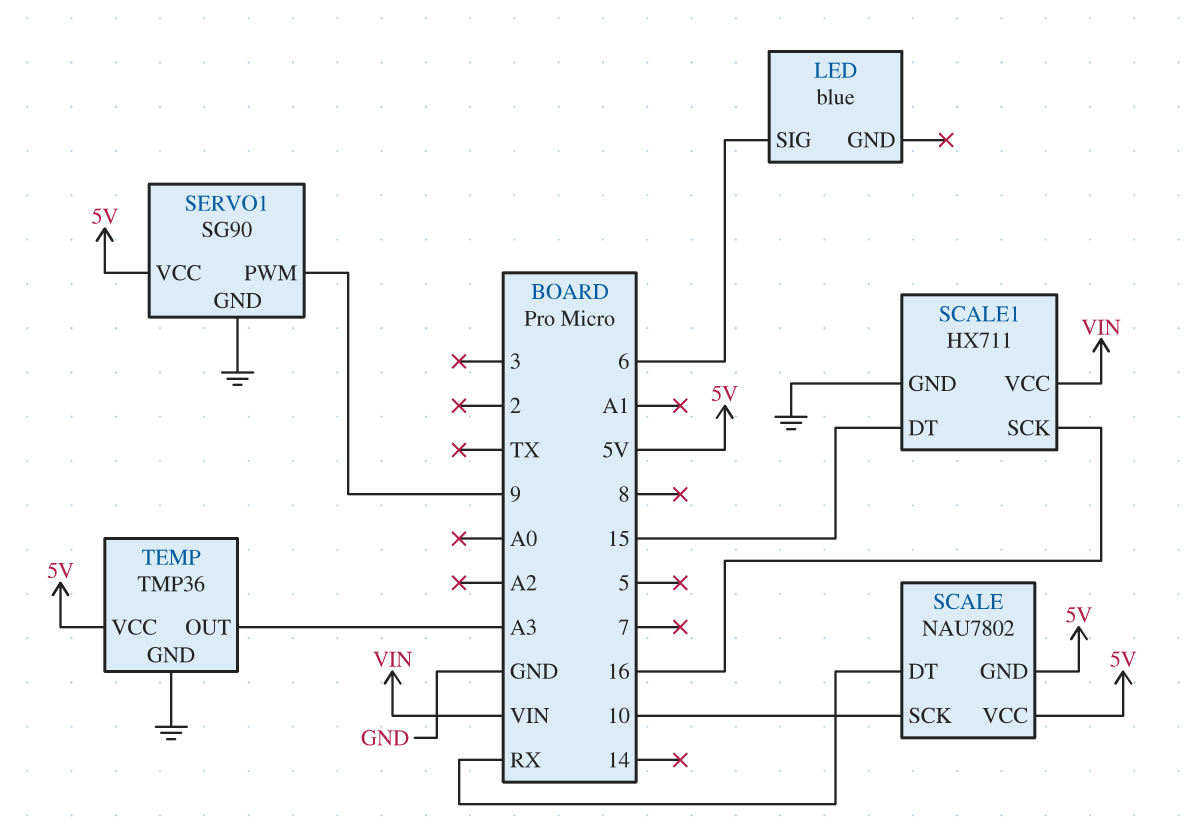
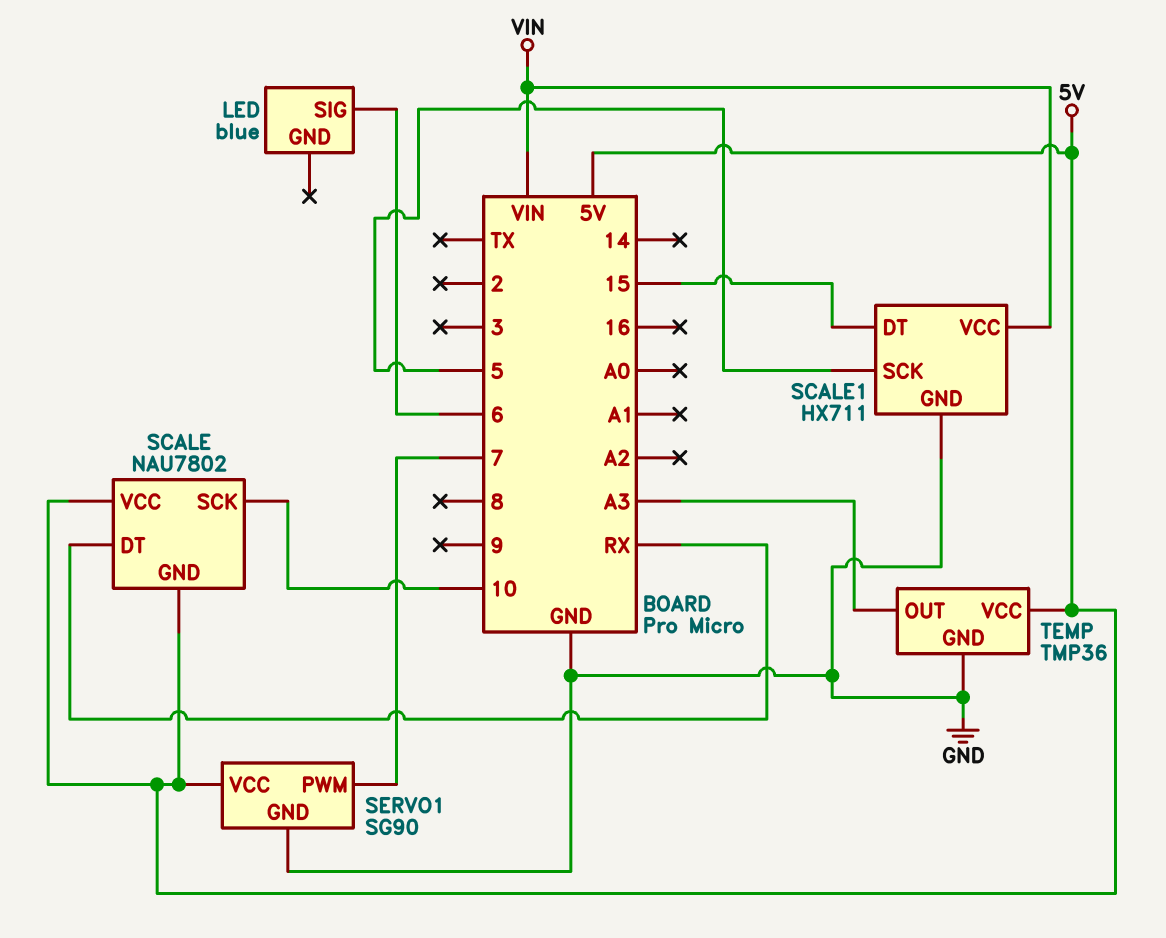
SCALE1 pin SCK: 16 -> 5
SERVO1 pin PWM: 9 -> 7

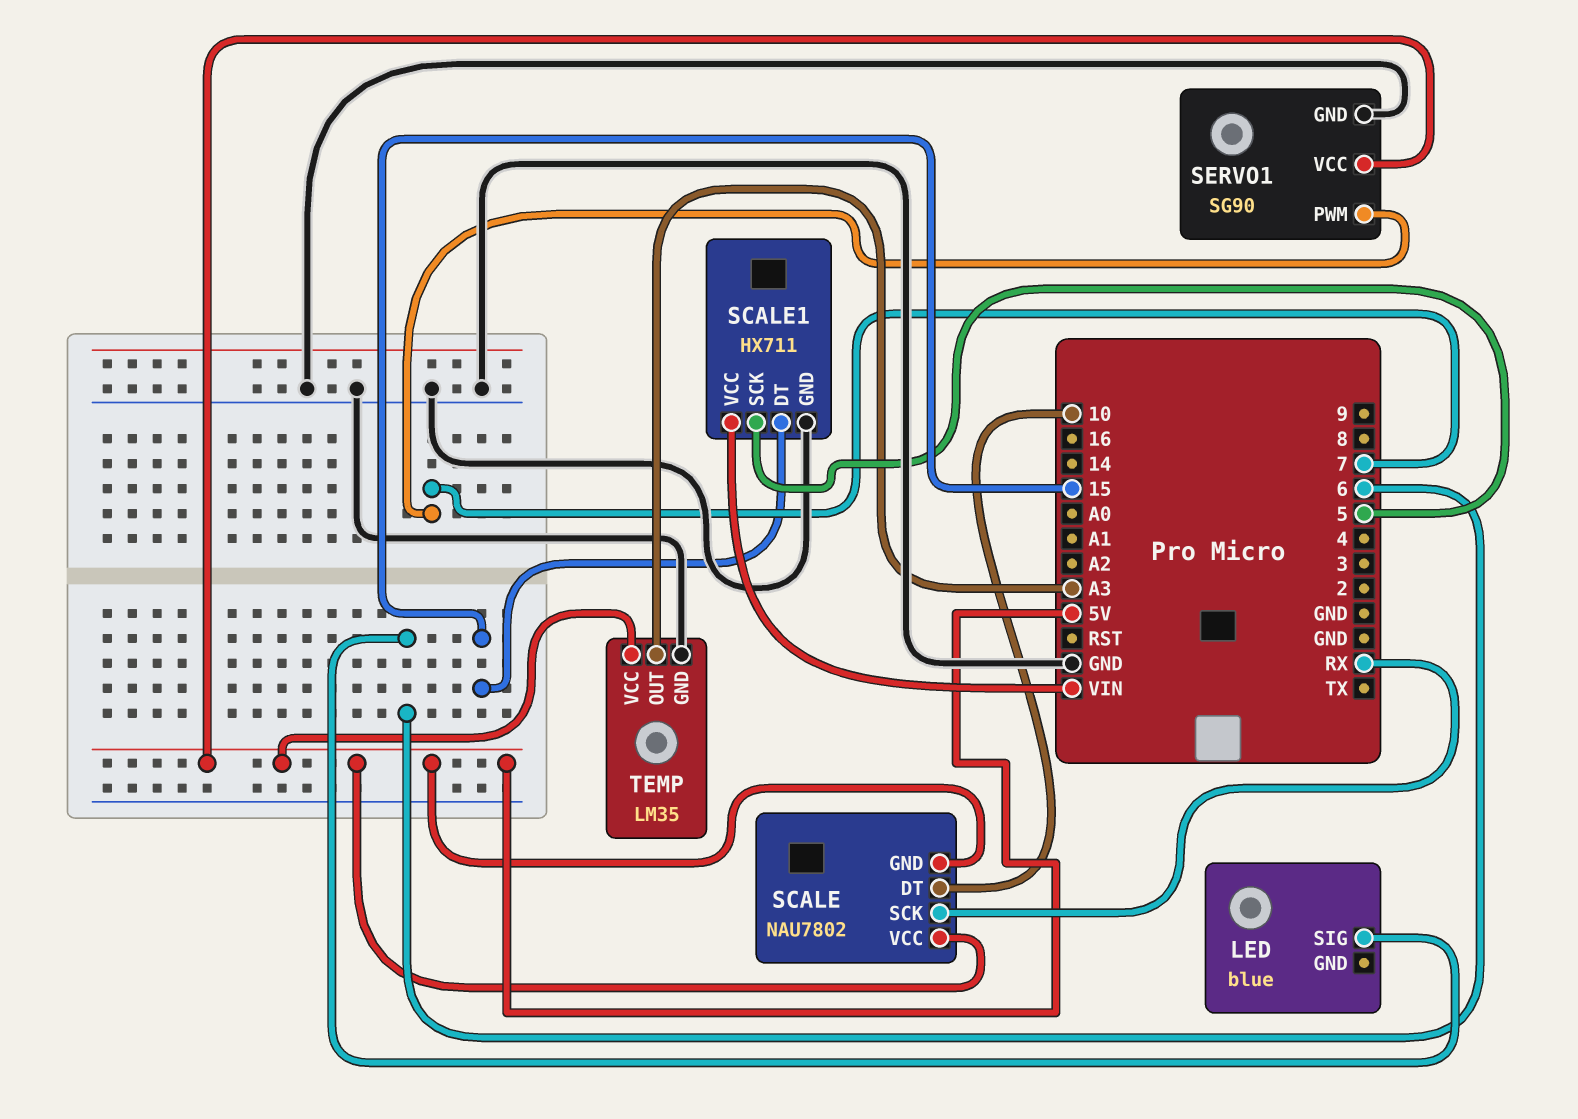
SCALE pin DT: RX -> 10
SCALE pin SCK: 10 -> RX
TEMP: TMP36 -> LM35

